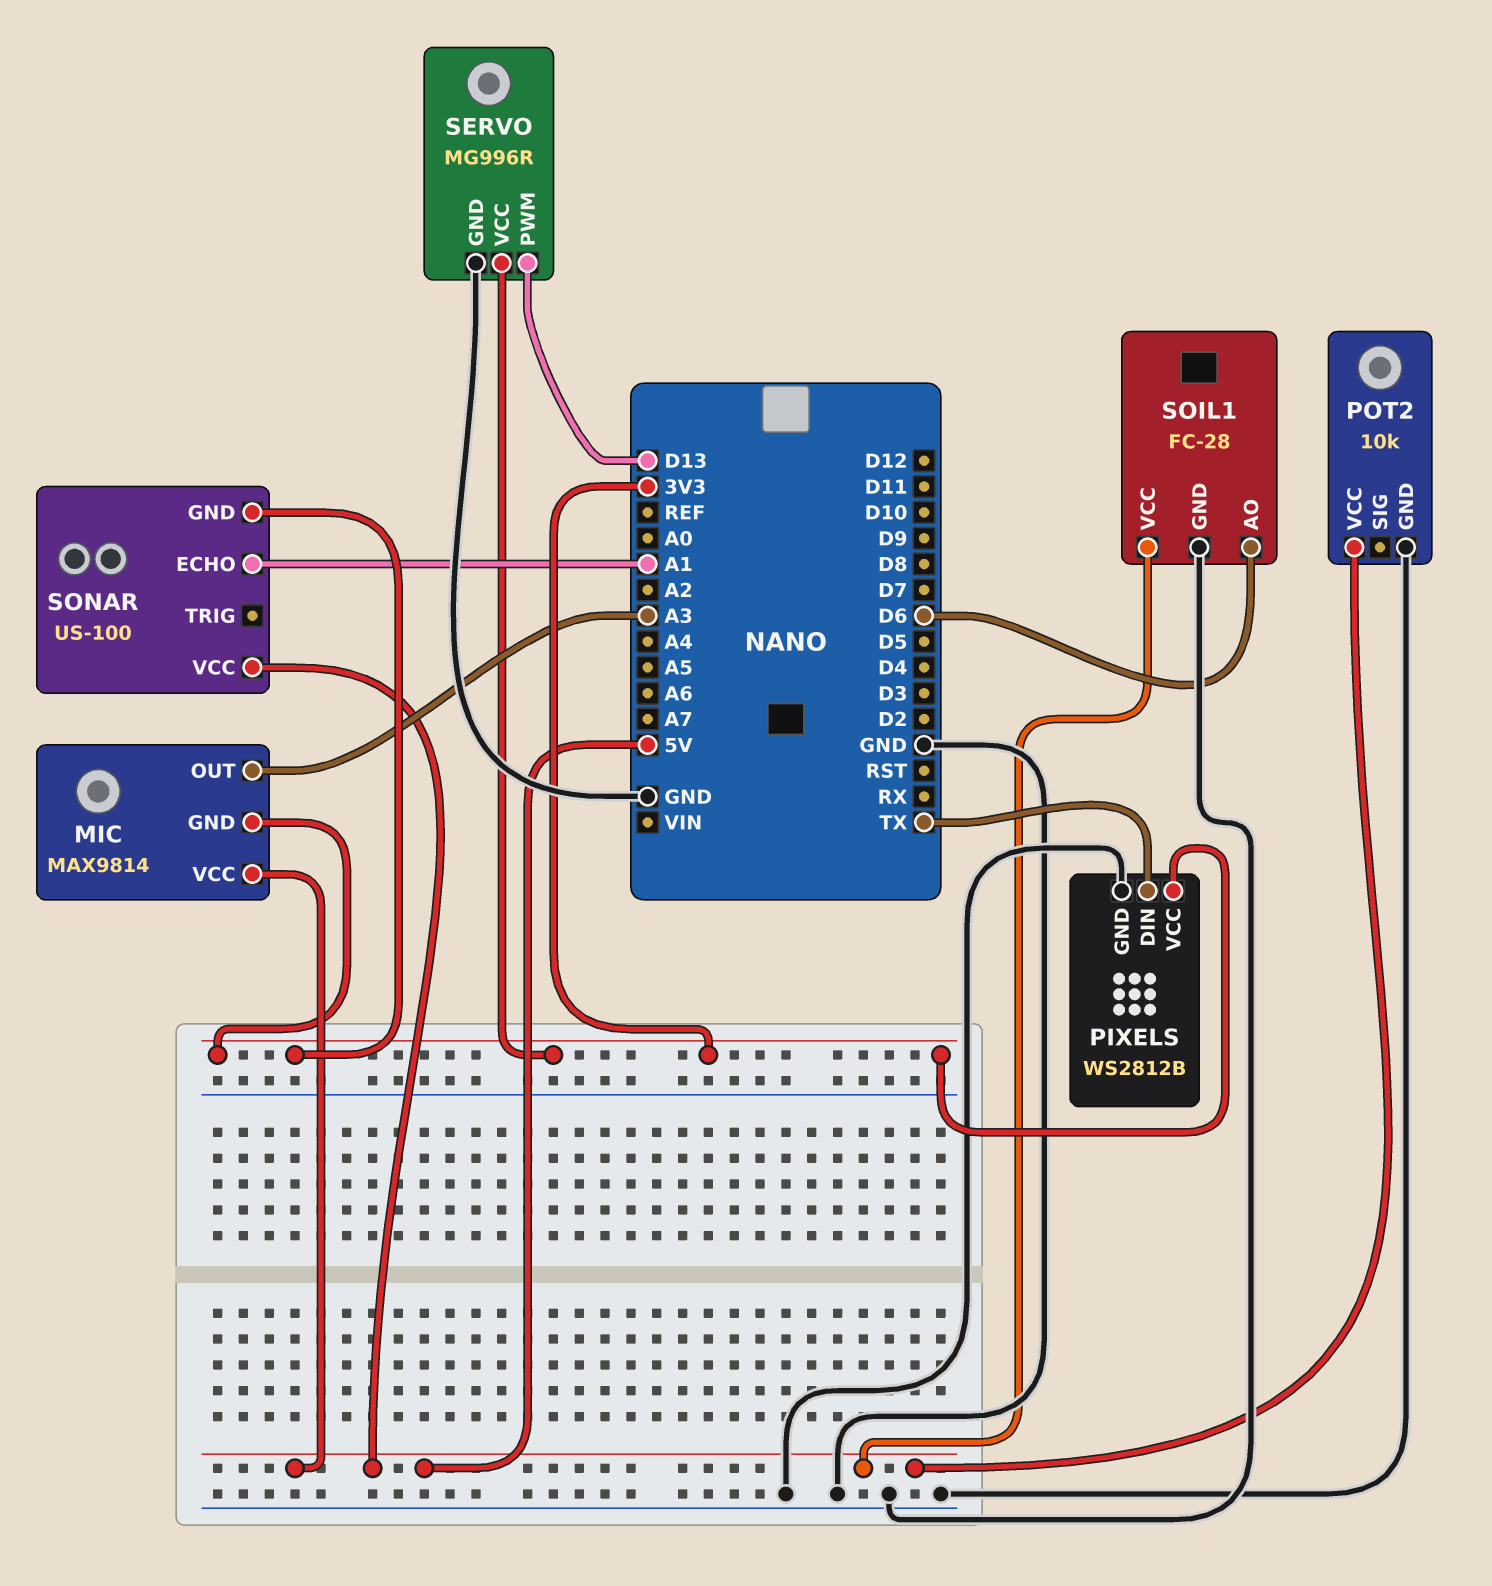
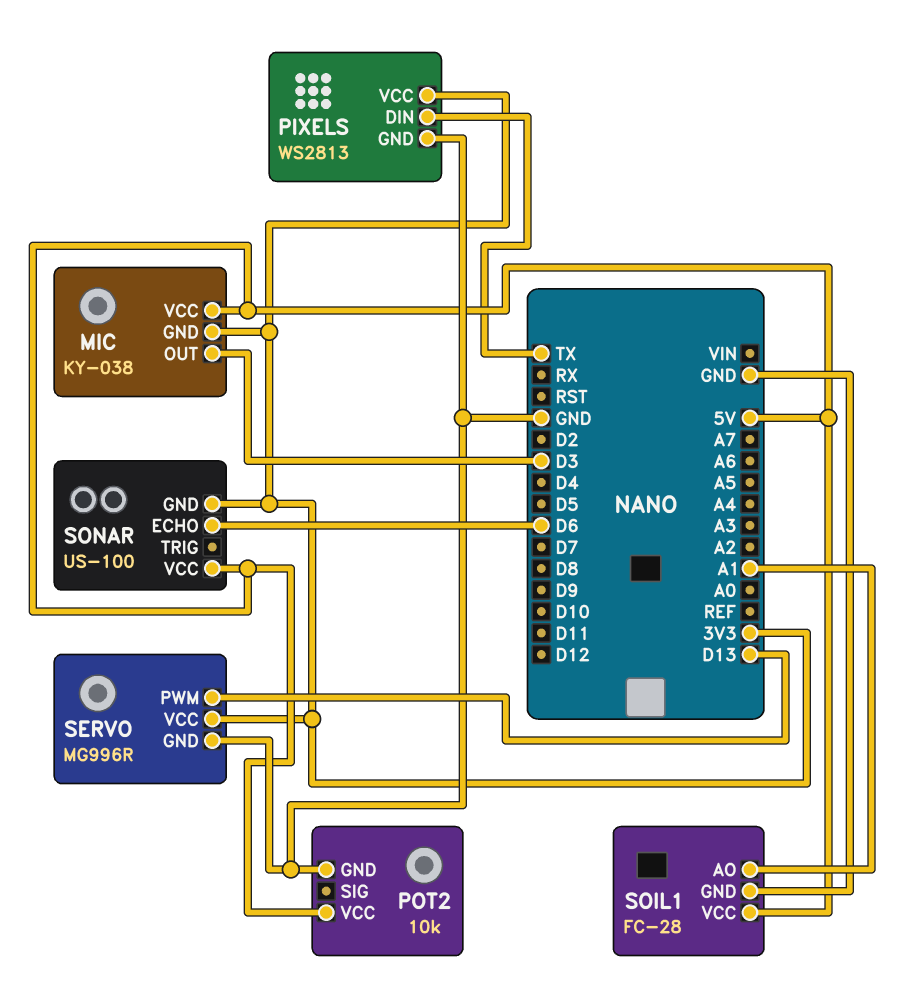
MIC: MAX9814 -> KY-038
MIC pin OUT: A3 -> D3
PIXELS: WS2812B -> WS2813
SOIL1 pin AO: D6 -> A1
SONAR pin ECHO: A1 -> D6

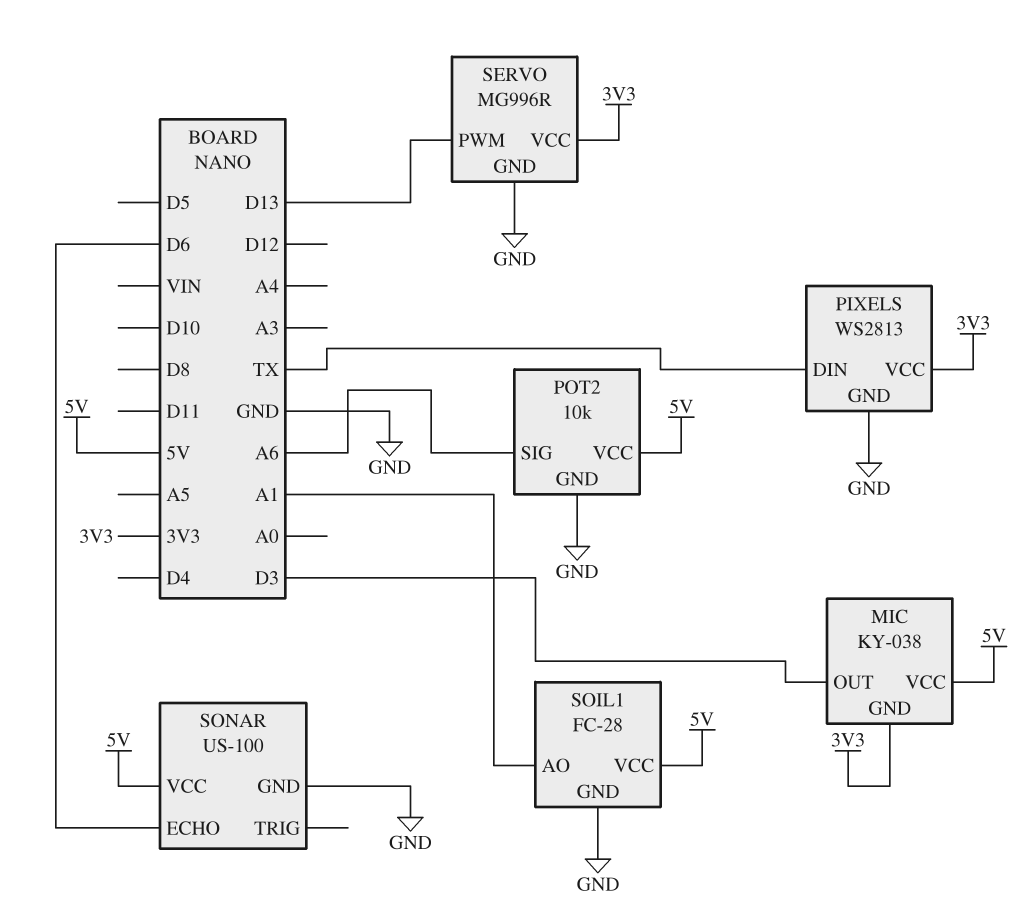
POT2 pin SIG: none -> A6
SONAR pin GND: 3V3 -> GND

